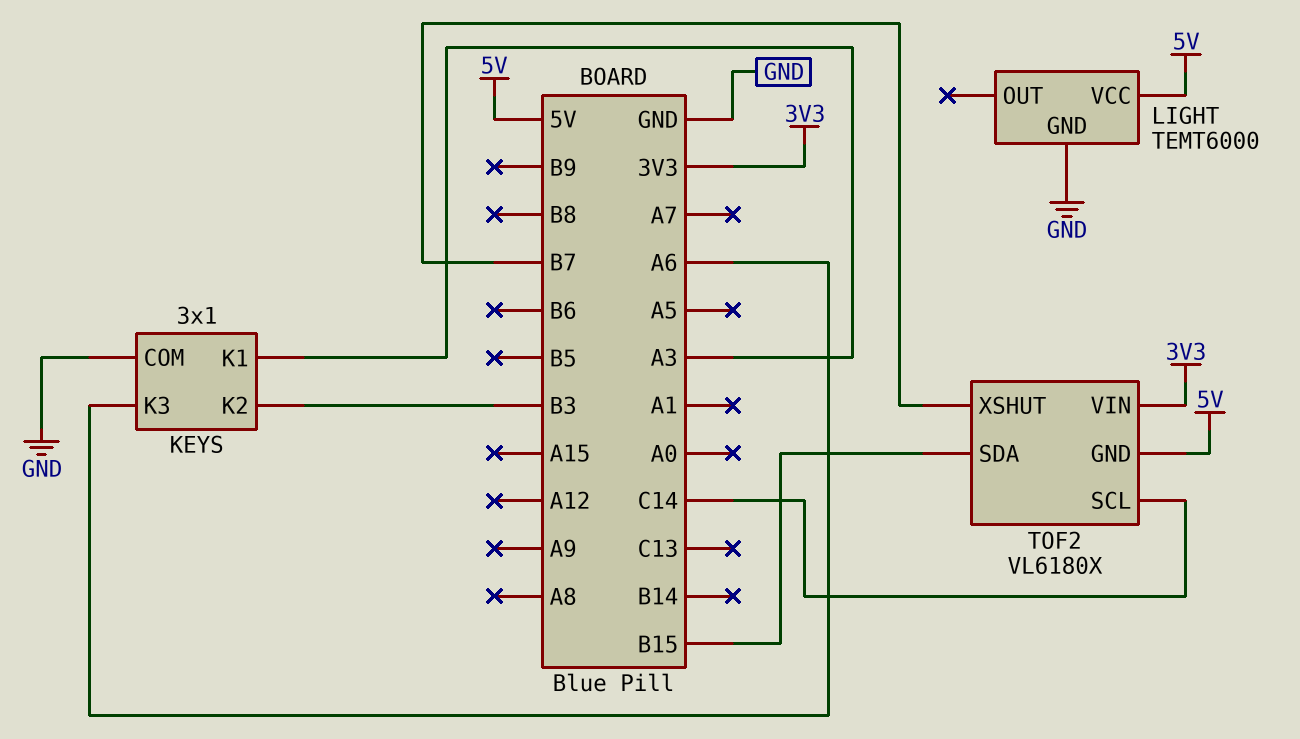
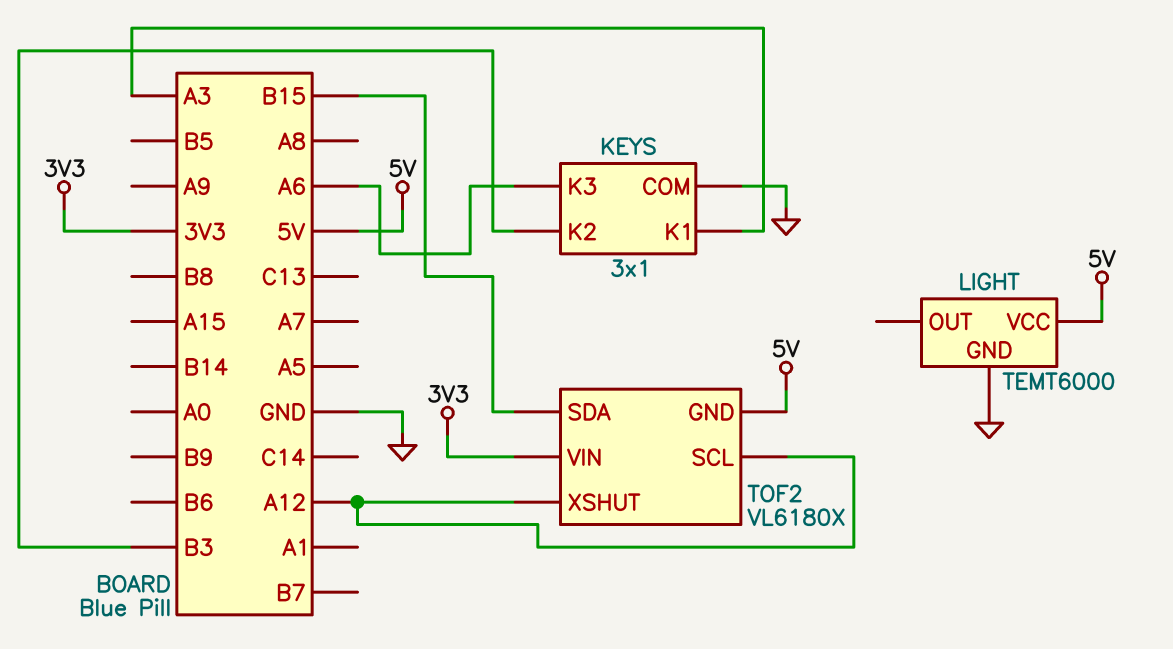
TOF2 pin SCL: C14 -> A12
TOF2 pin XSHUT: B7 -> A12

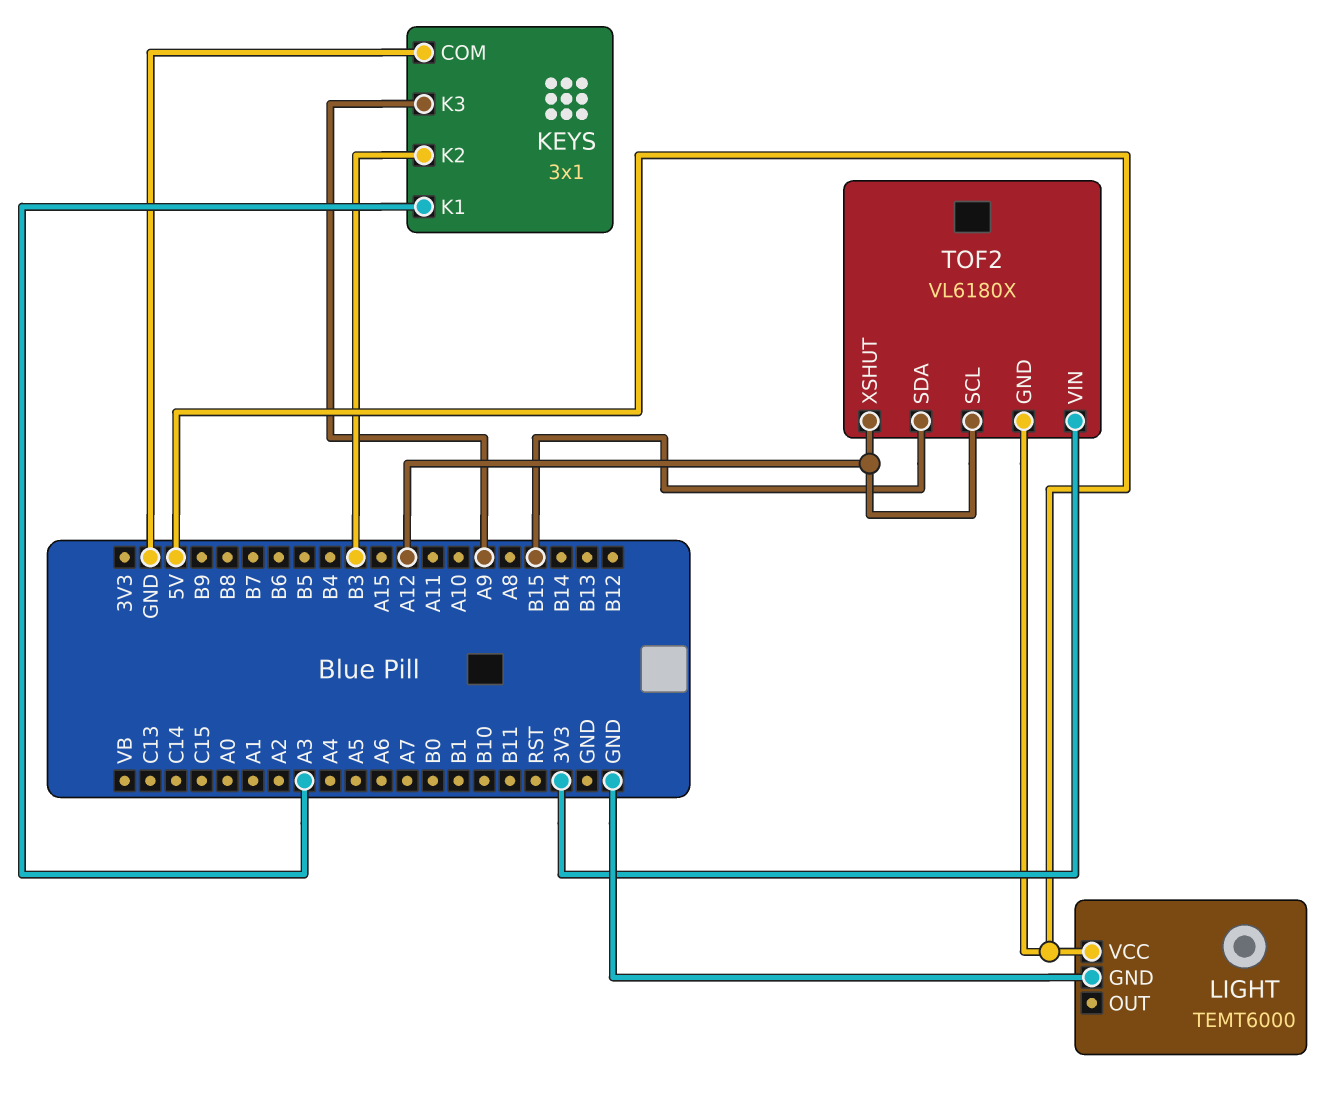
KEYS pin K3: A6 -> A9

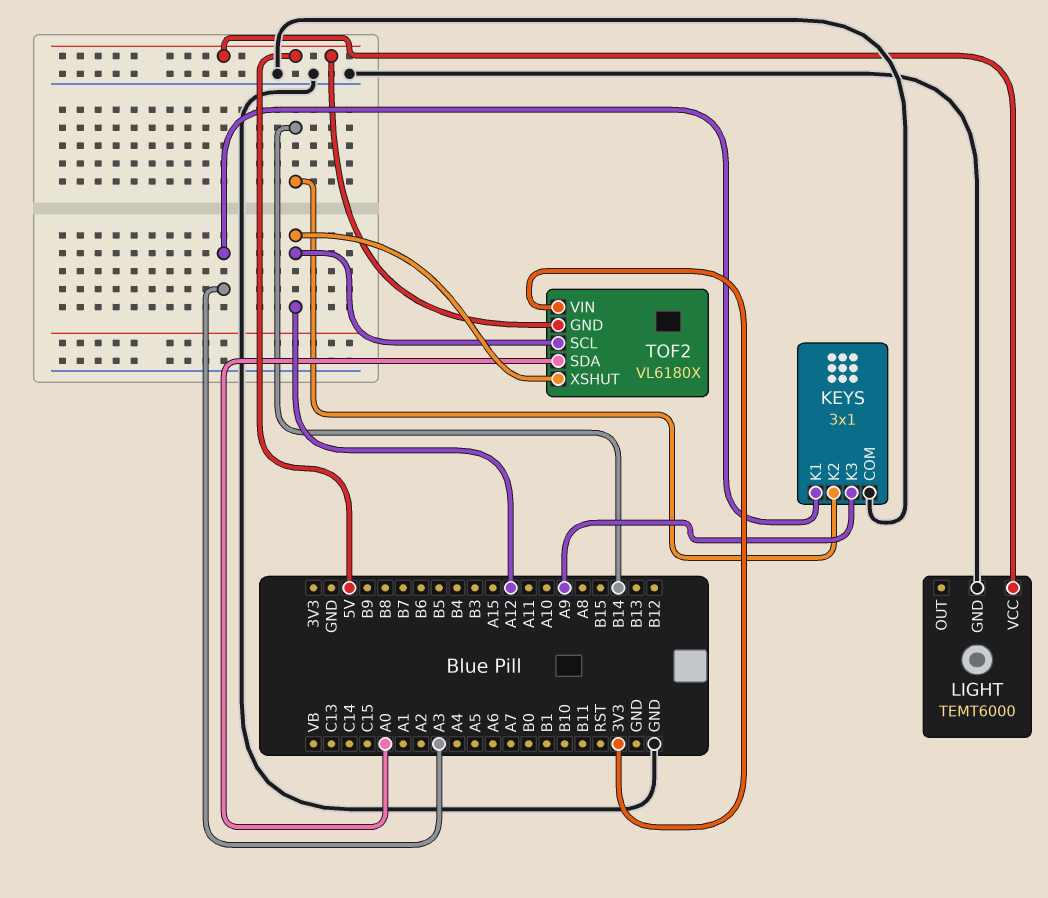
KEYS pin K2: B3 -> B14
TOF2 pin SDA: B15 -> A0

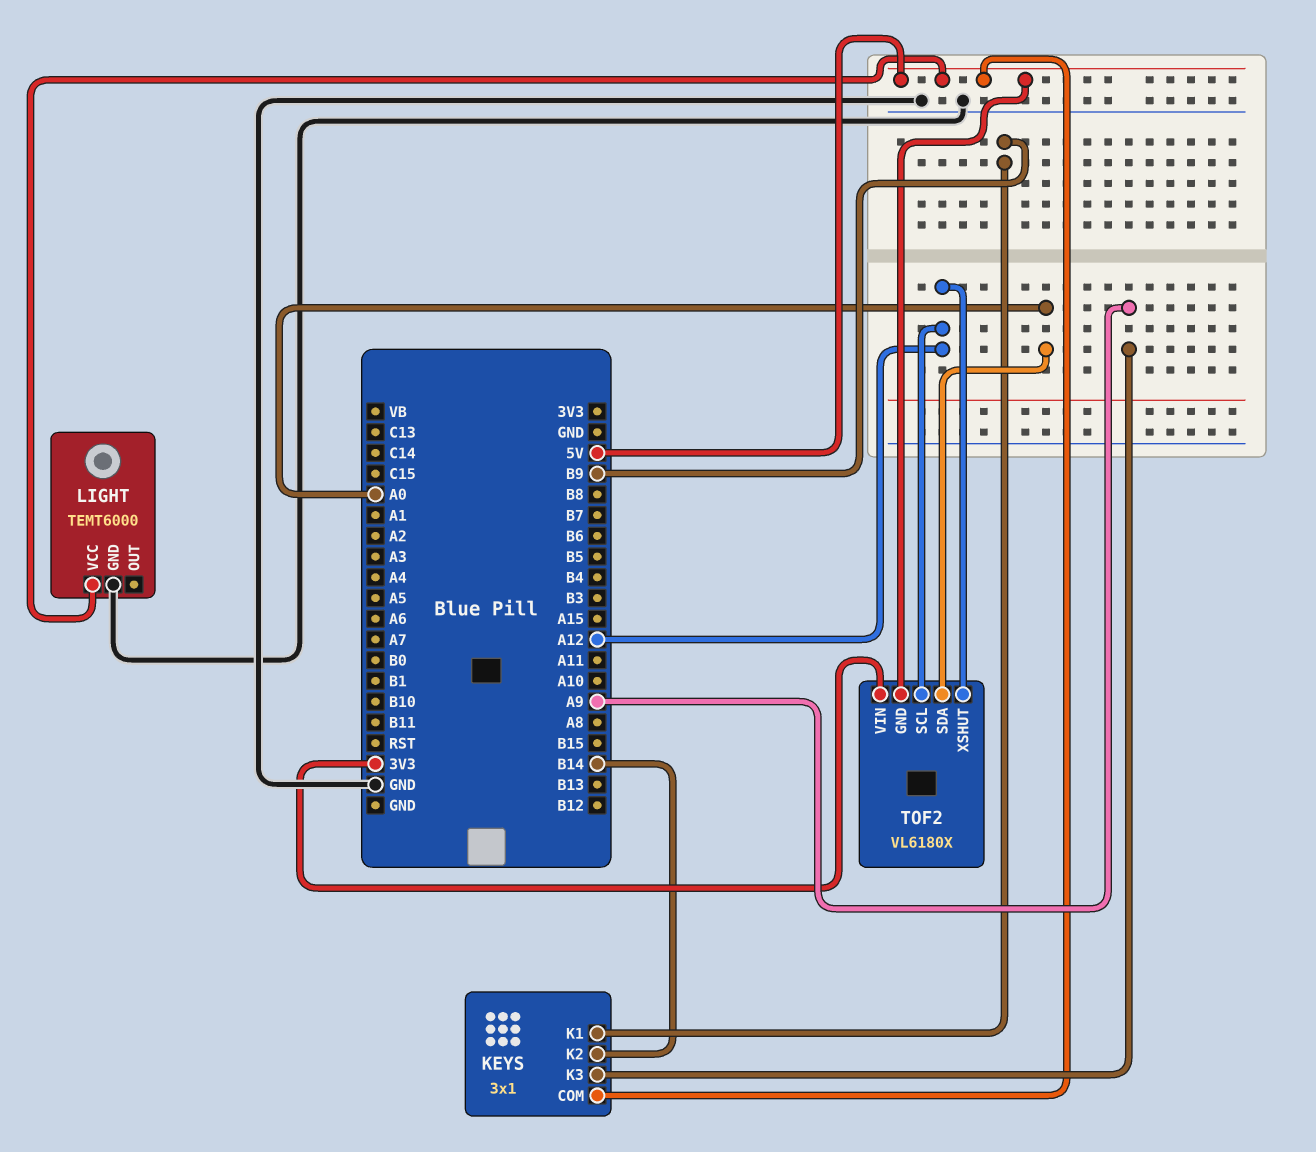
KEYS pin COM: GND -> 5V
KEYS pin K1: A3 -> B9

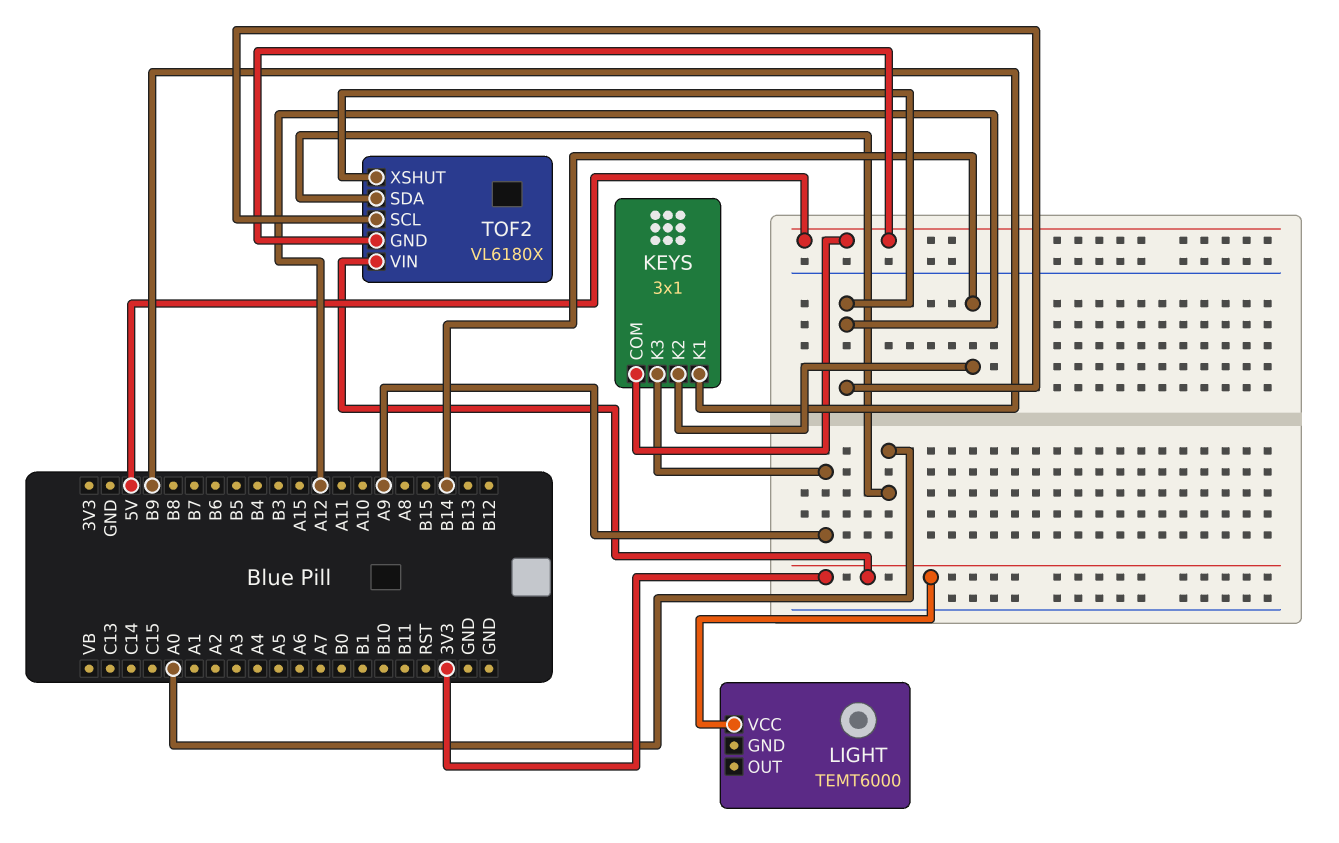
LIGHT pin GND: GND -> none
LIGHT pin VCC: 5V -> 3V3

